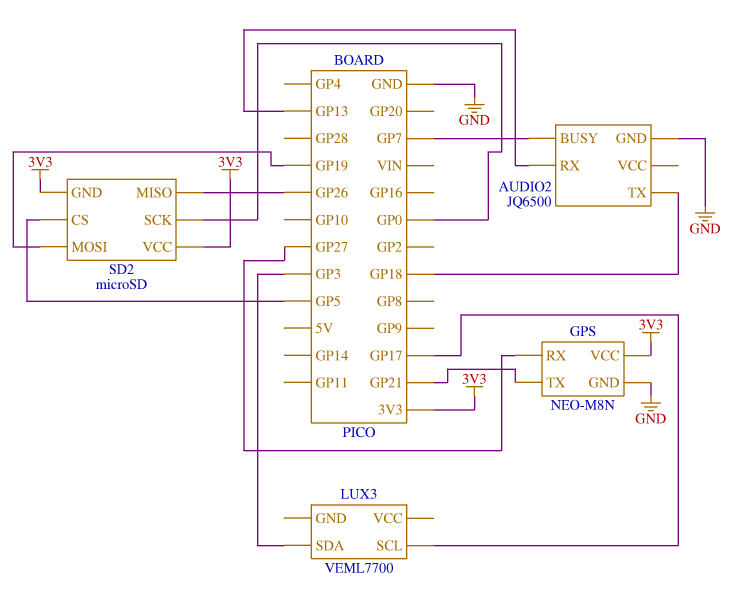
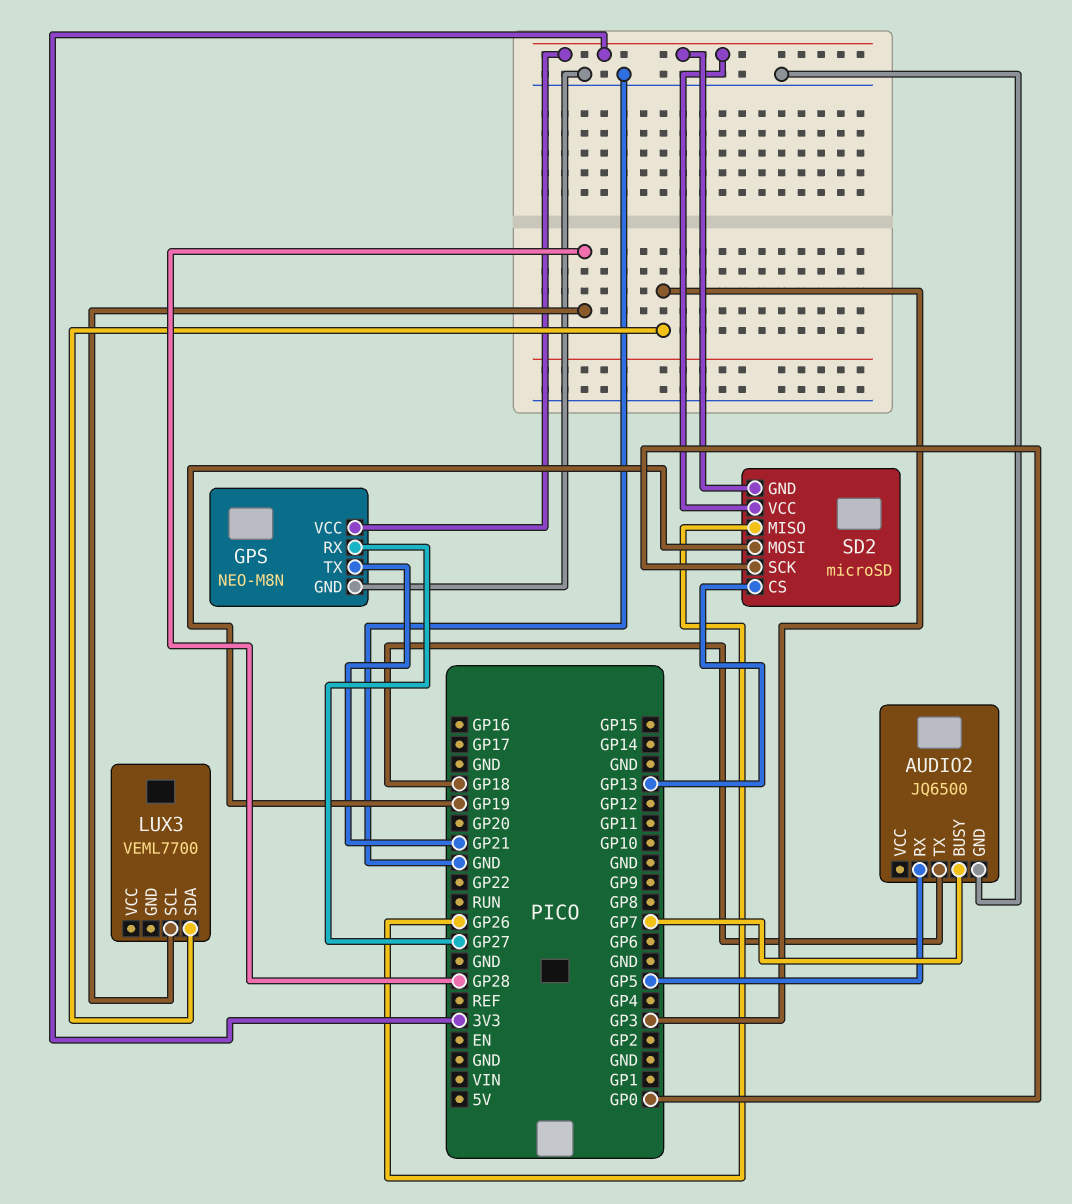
AUDIO2 pin RX: GP13 -> GP5
LUX3 pin SCL: GP17 -> GP28
SD2 pin CS: GP5 -> GP13

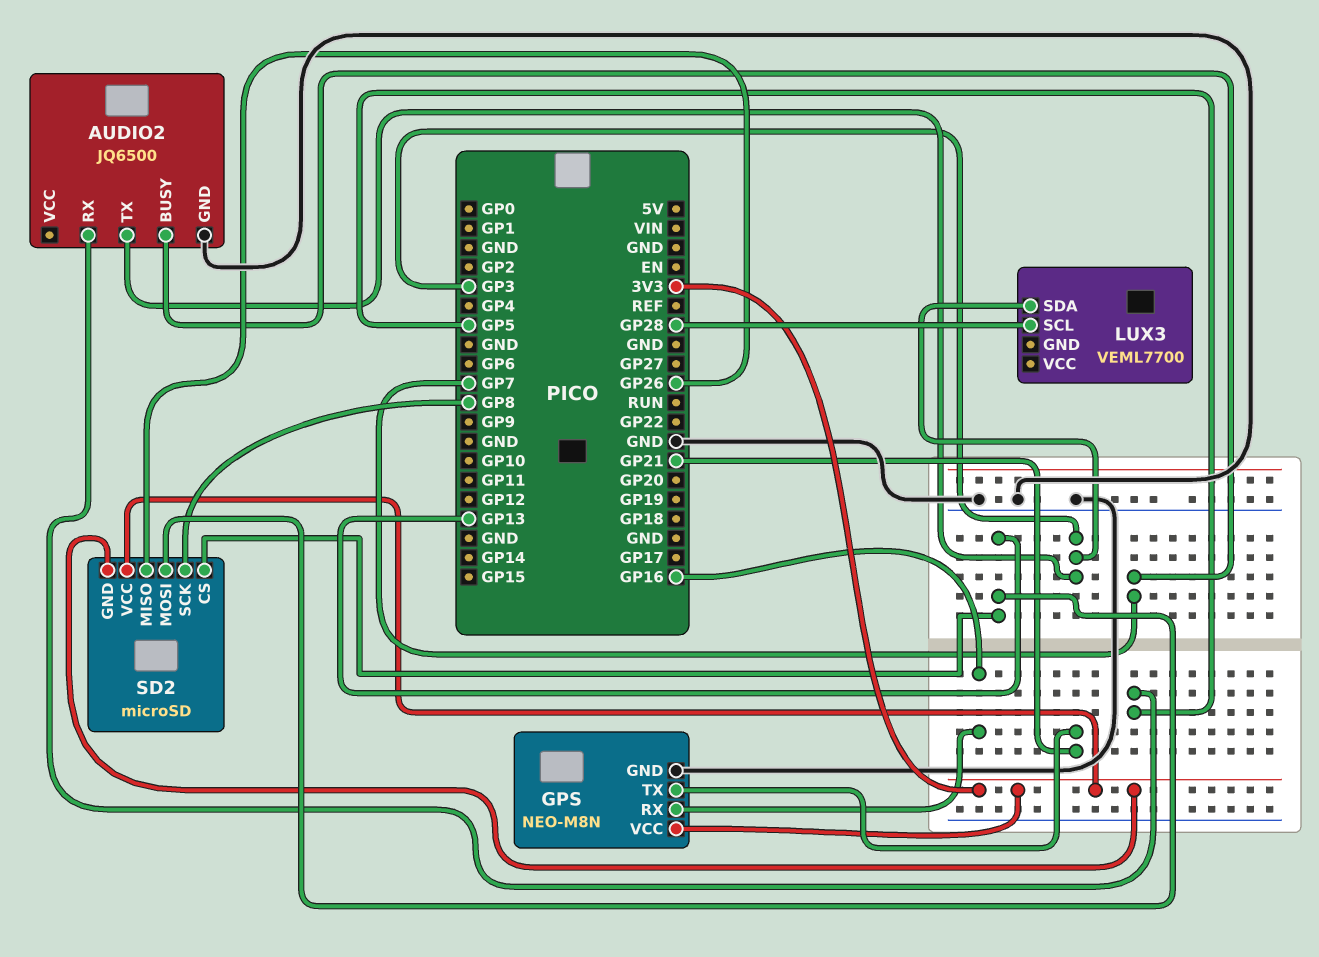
AUDIO2 pin TX: GP18 -> GP3
GPS pin RX: GP27 -> GP16
SD2 pin MOSI: GP19 -> GP13
SD2 pin SCK: GP0 -> GP8

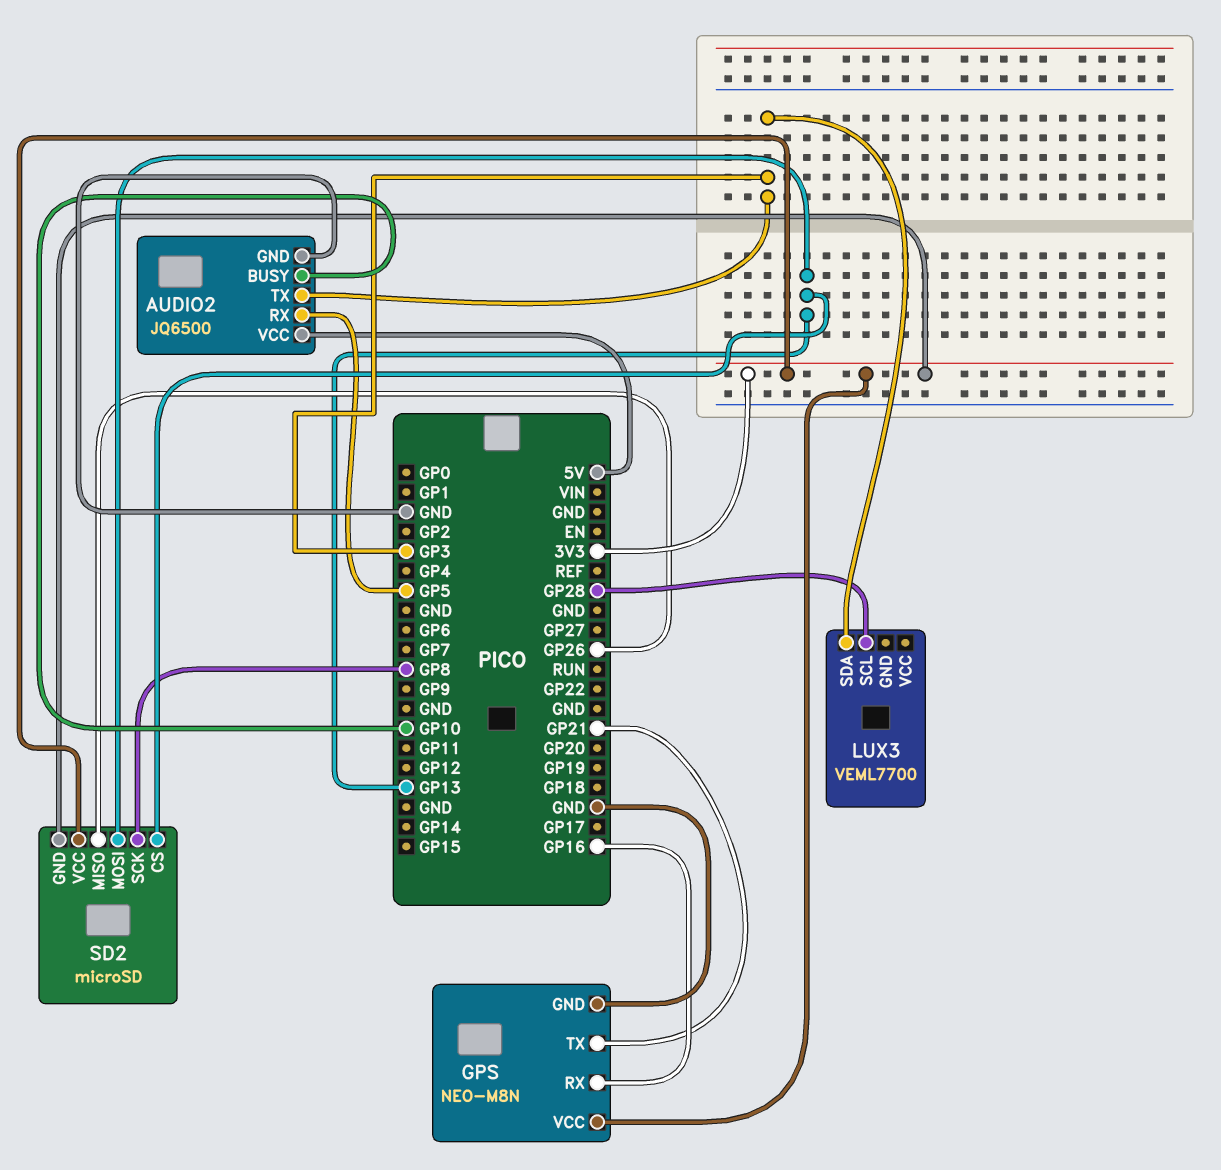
AUDIO2 pin BUSY: GP7 -> GP10
AUDIO2 pin VCC: none -> 5V

